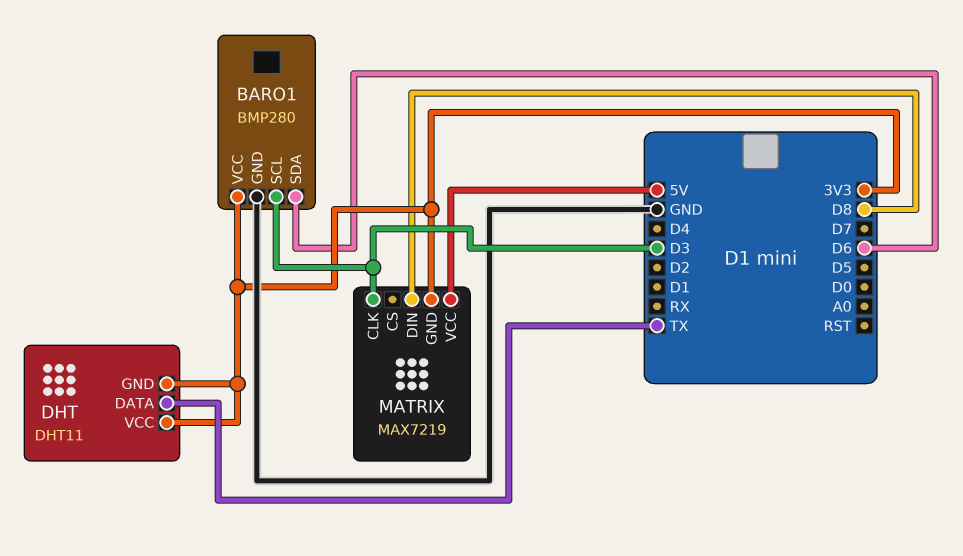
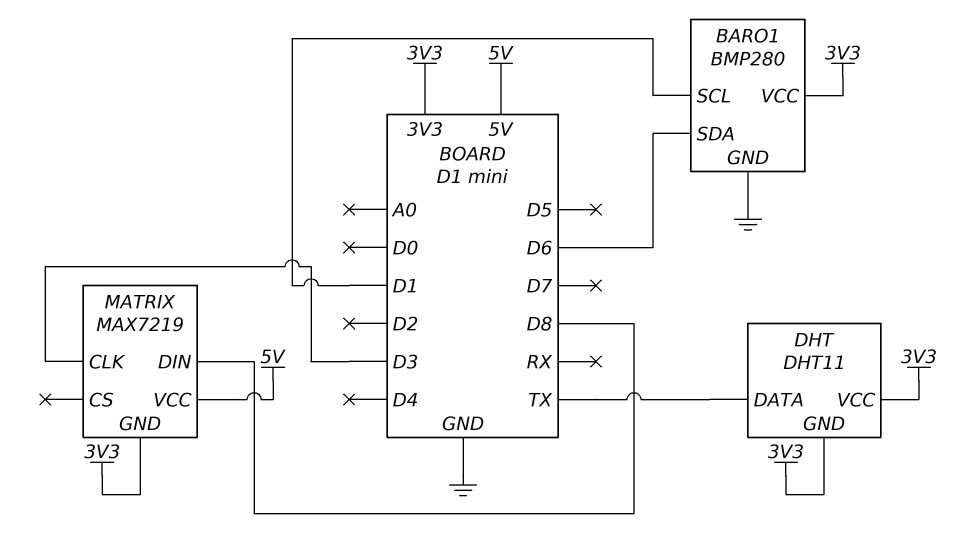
BARO1 pin SCL: D3 -> D1

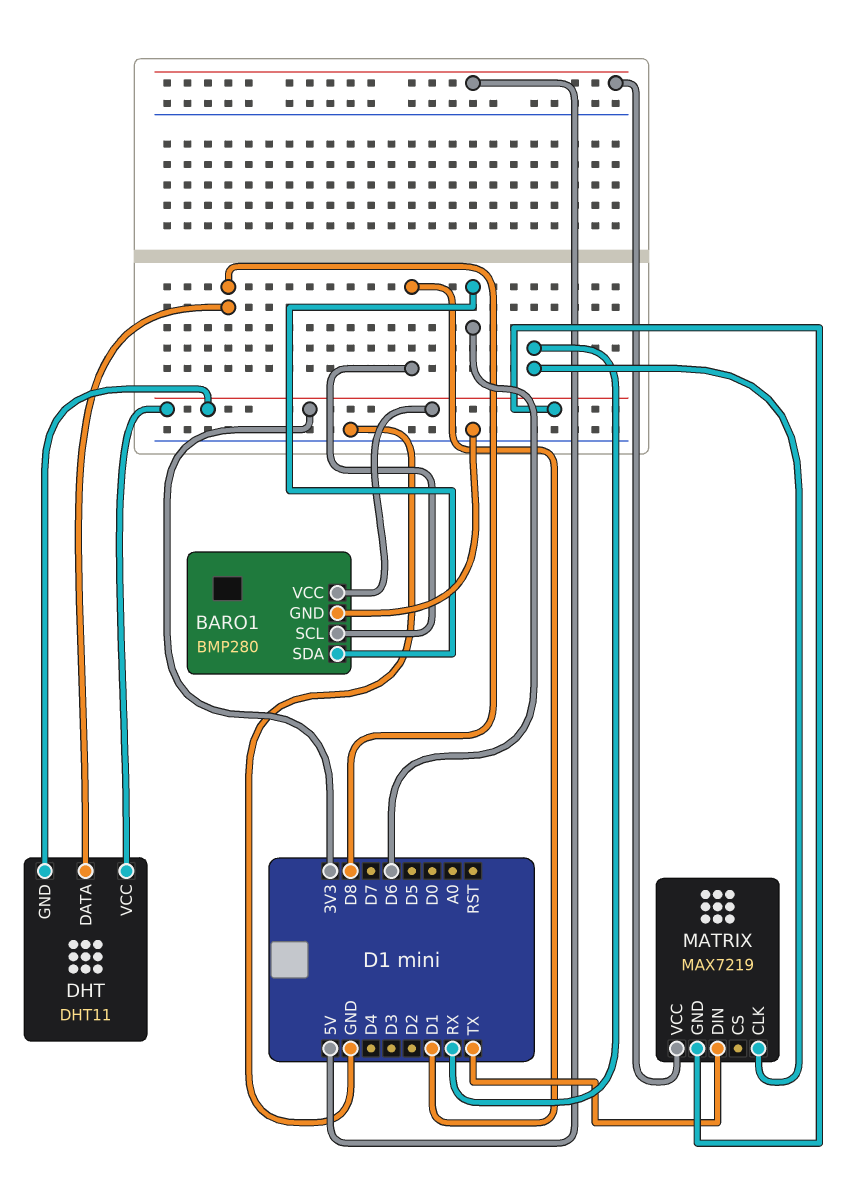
DHT pin DATA: TX -> D8
MATRIX pin CLK: D3 -> RX
MATRIX pin DIN: D8 -> TX

